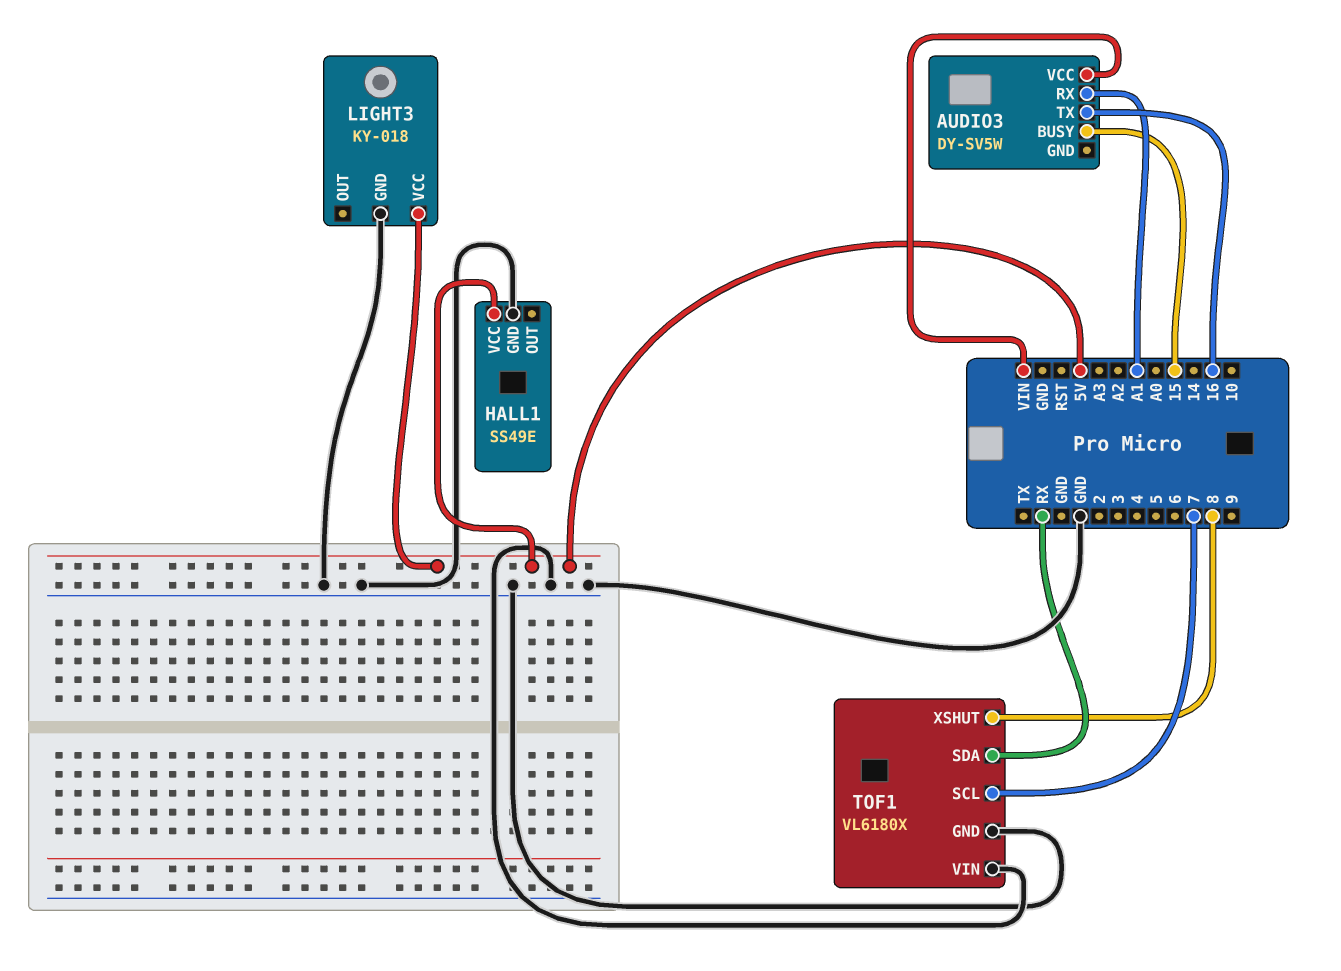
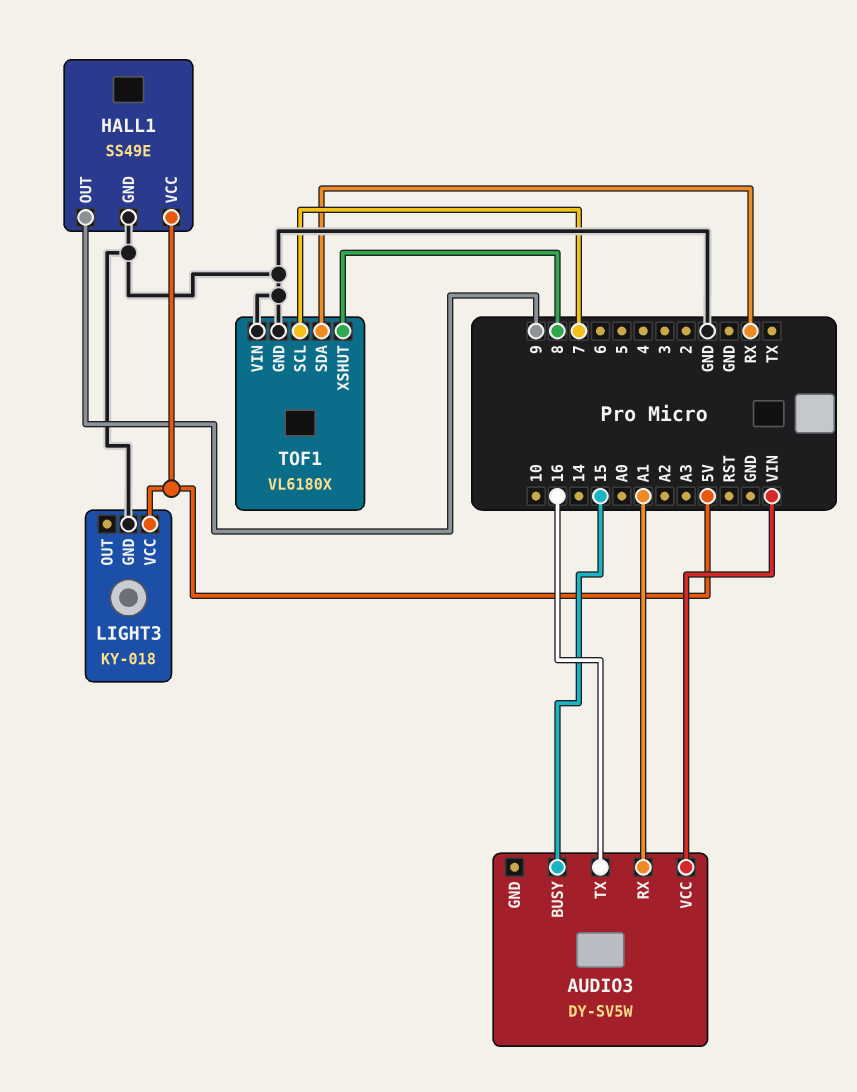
HALL1 pin OUT: none -> 9

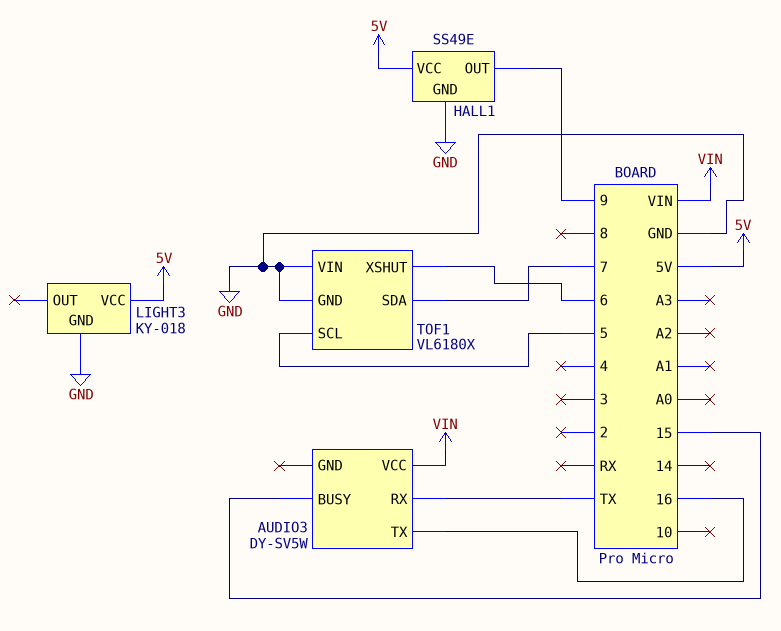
AUDIO3 pin RX: A1 -> TX
TOF1 pin SCL: 7 -> 5
TOF1 pin SDA: RX -> 7
TOF1 pin XSHUT: 8 -> 6

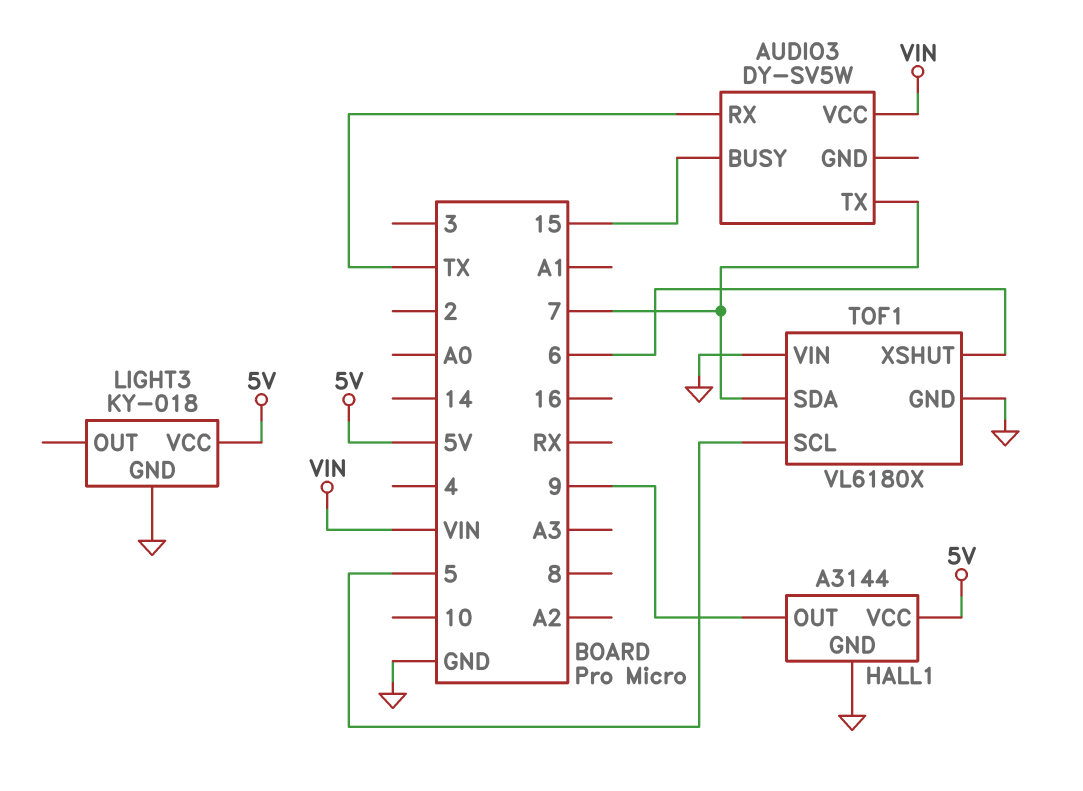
AUDIO3 pin TX: 16 -> 7
HALL1: SS49E -> A3144

